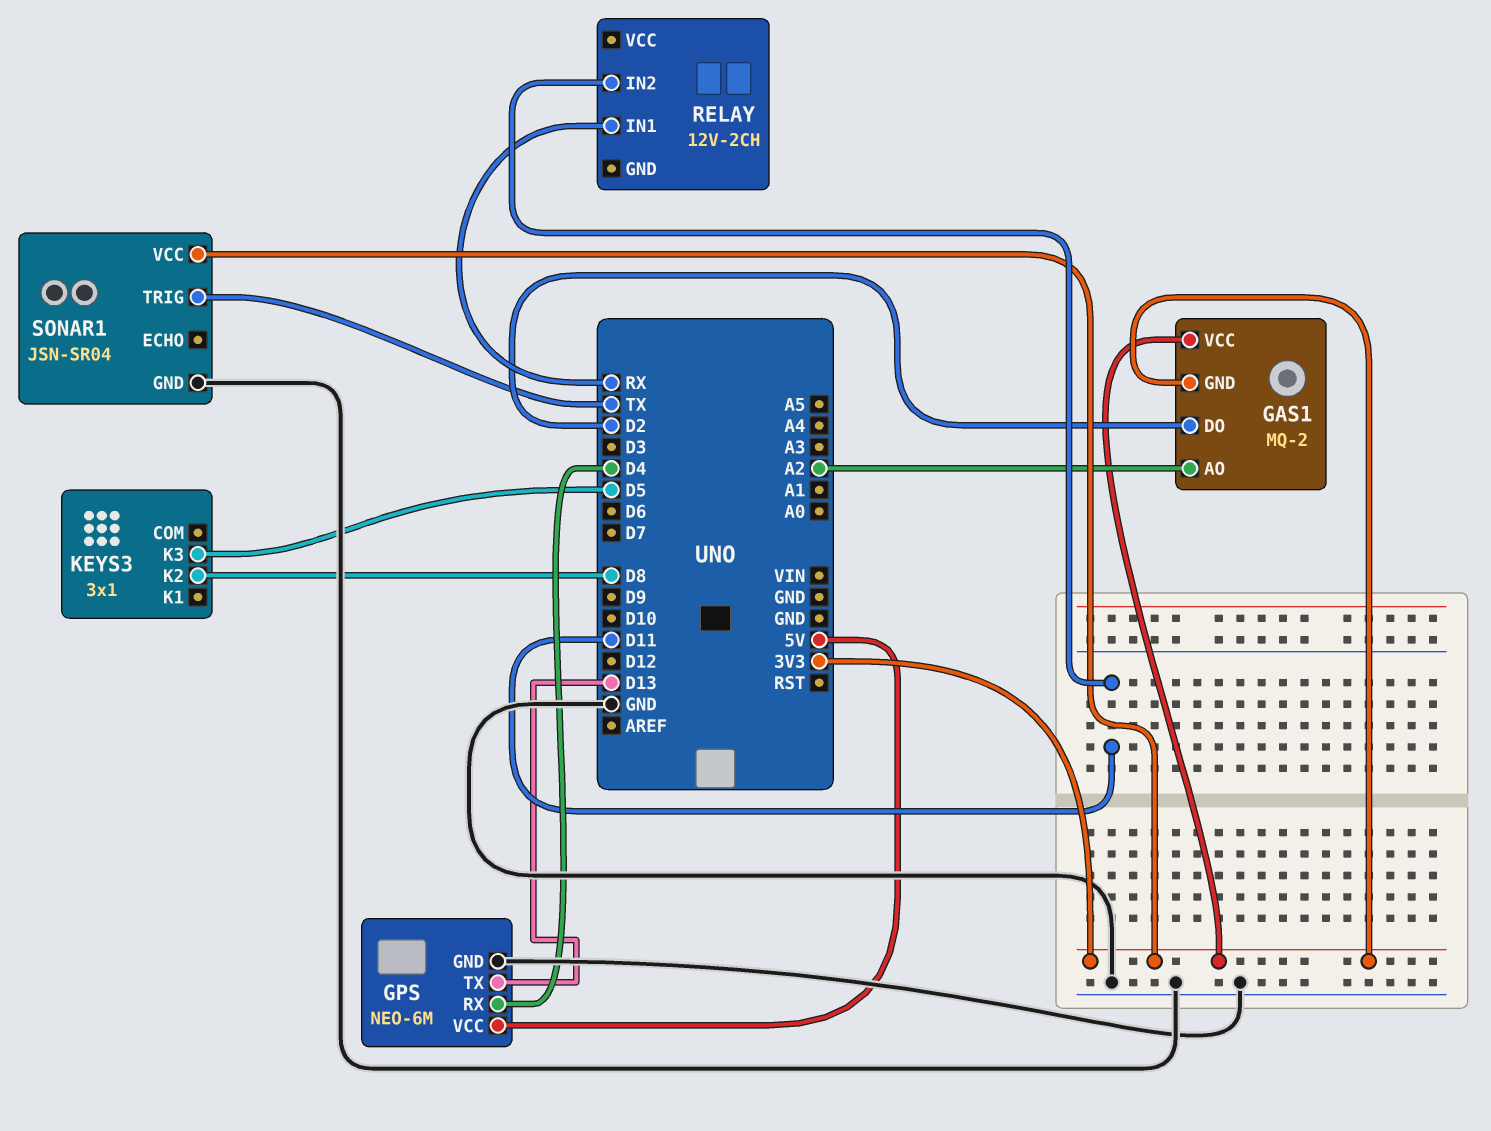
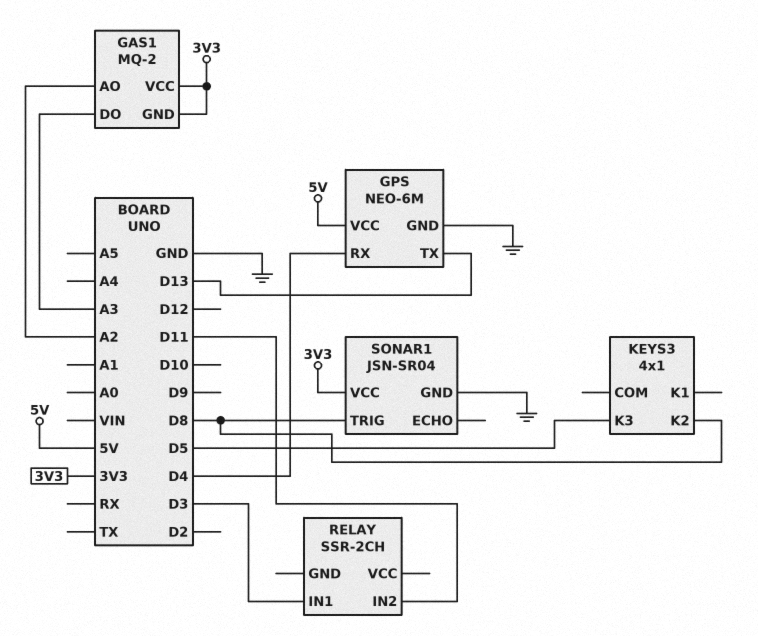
GAS1 pin DO: D2 -> A3
KEYS3: 3x1 -> 4x1
RELAY: 12V-2CH -> SSR-2CH
RELAY pin IN1: RX -> D3
SONAR1 pin TRIG: TX -> D8

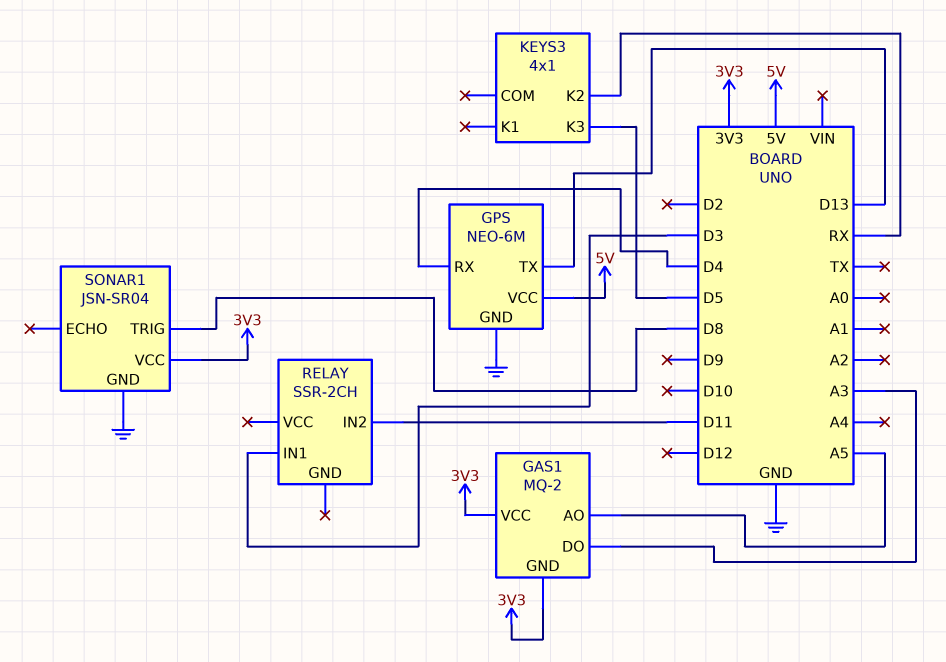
GAS1 pin AO: A2 -> A5
KEYS3 pin K2: D8 -> RX

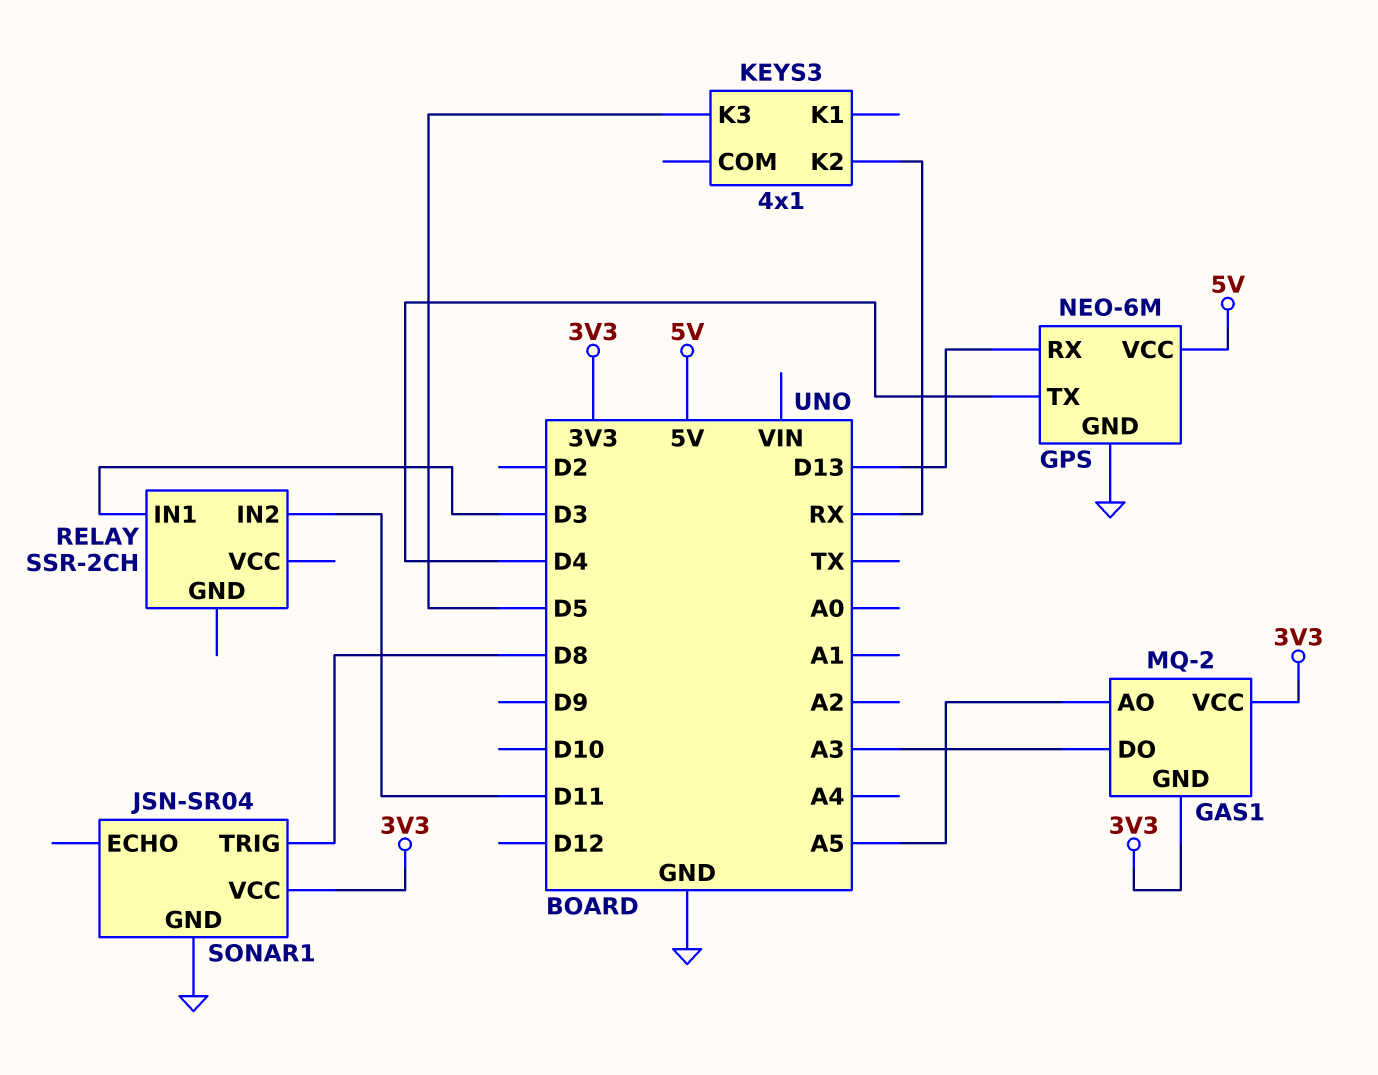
GPS pin RX: D4 -> D13
GPS pin TX: D13 -> D4

